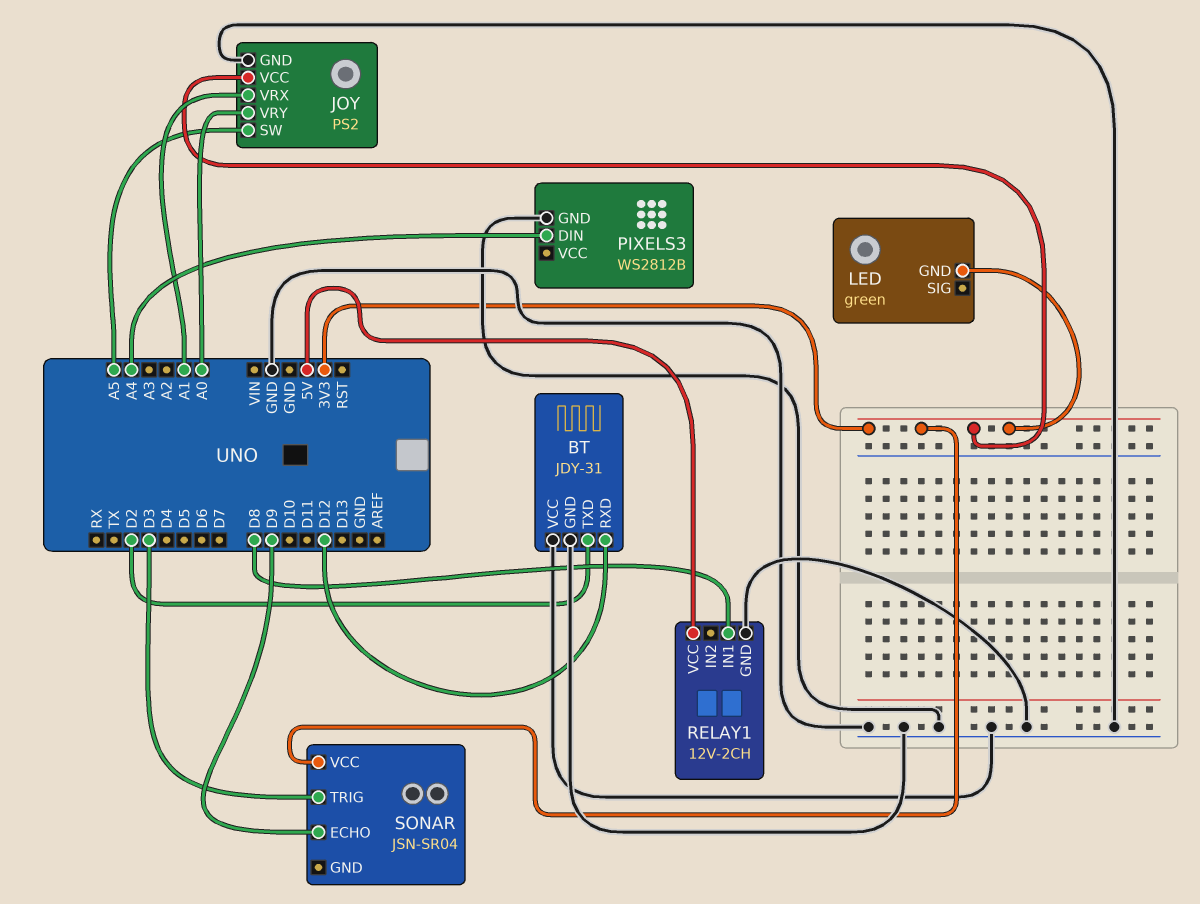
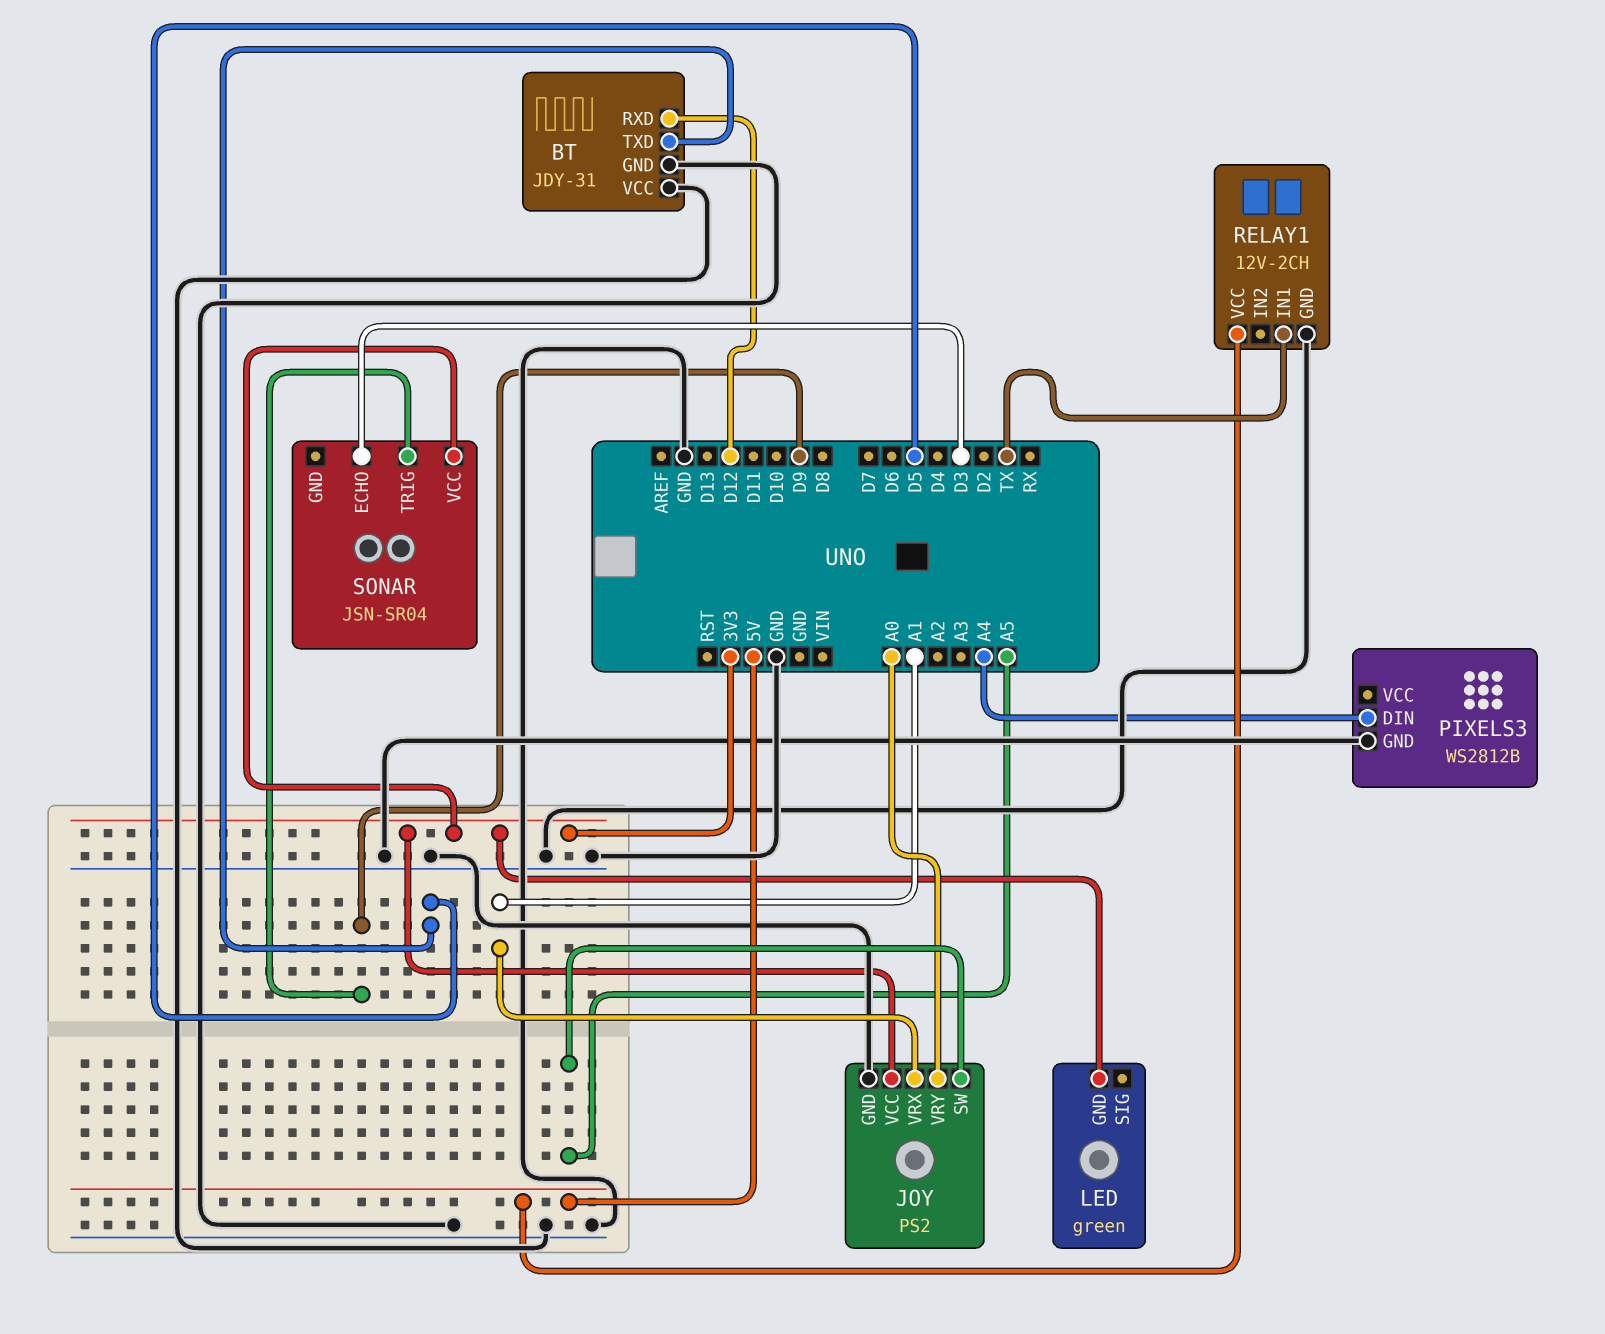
BT pin TXD: D2 -> D5
RELAY1 pin IN1: D8 -> TX
SONAR pin ECHO: D9 -> D3
SONAR pin TRIG: D3 -> D9

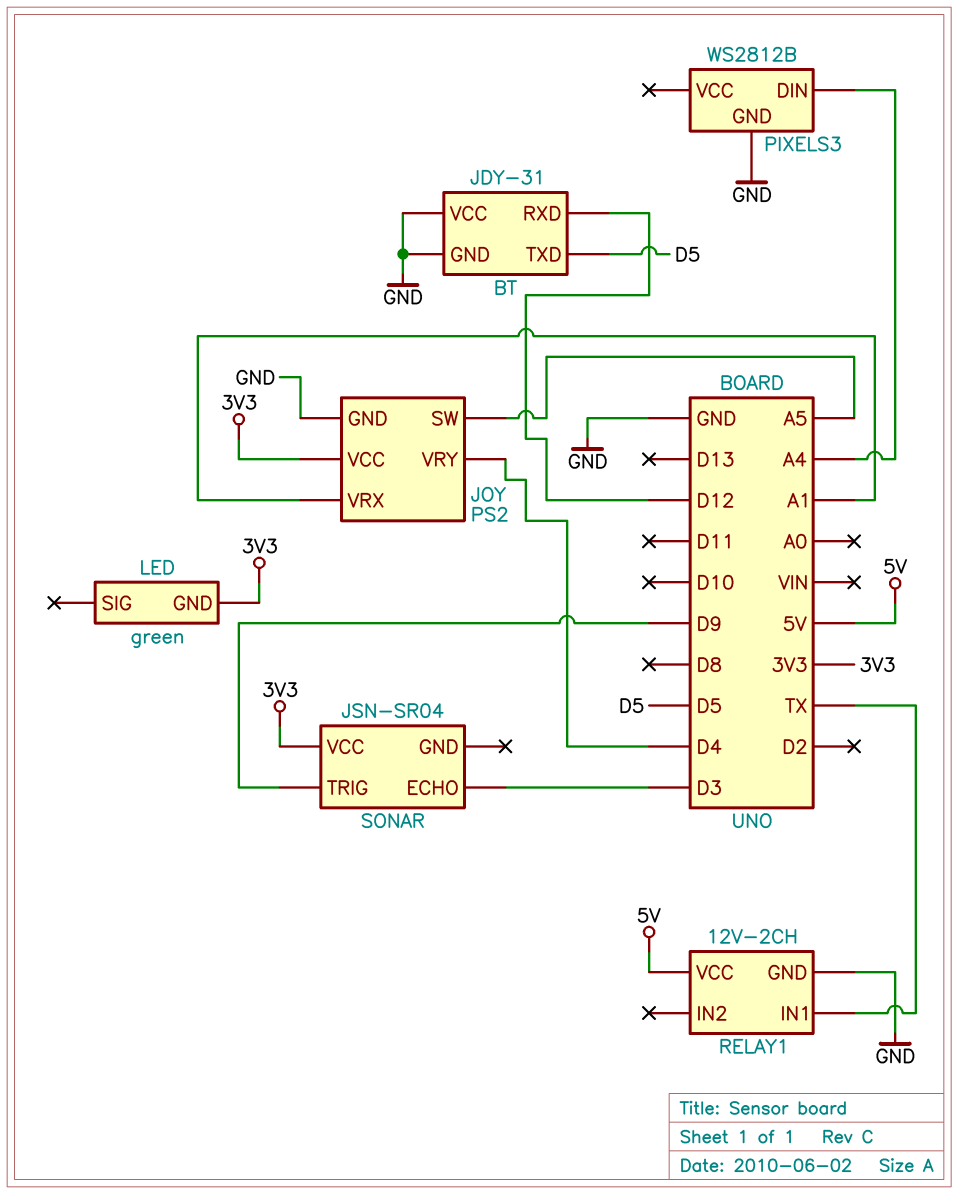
JOY pin VRY: A0 -> D4

